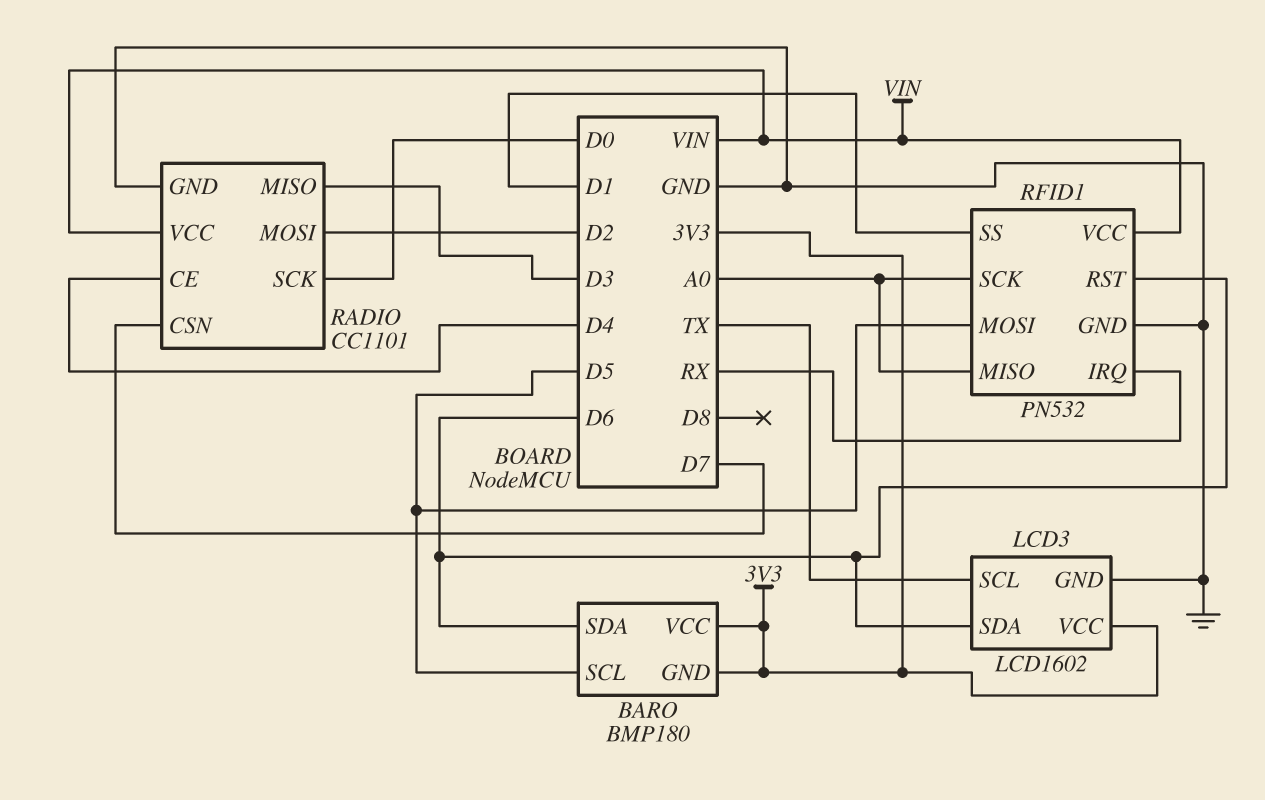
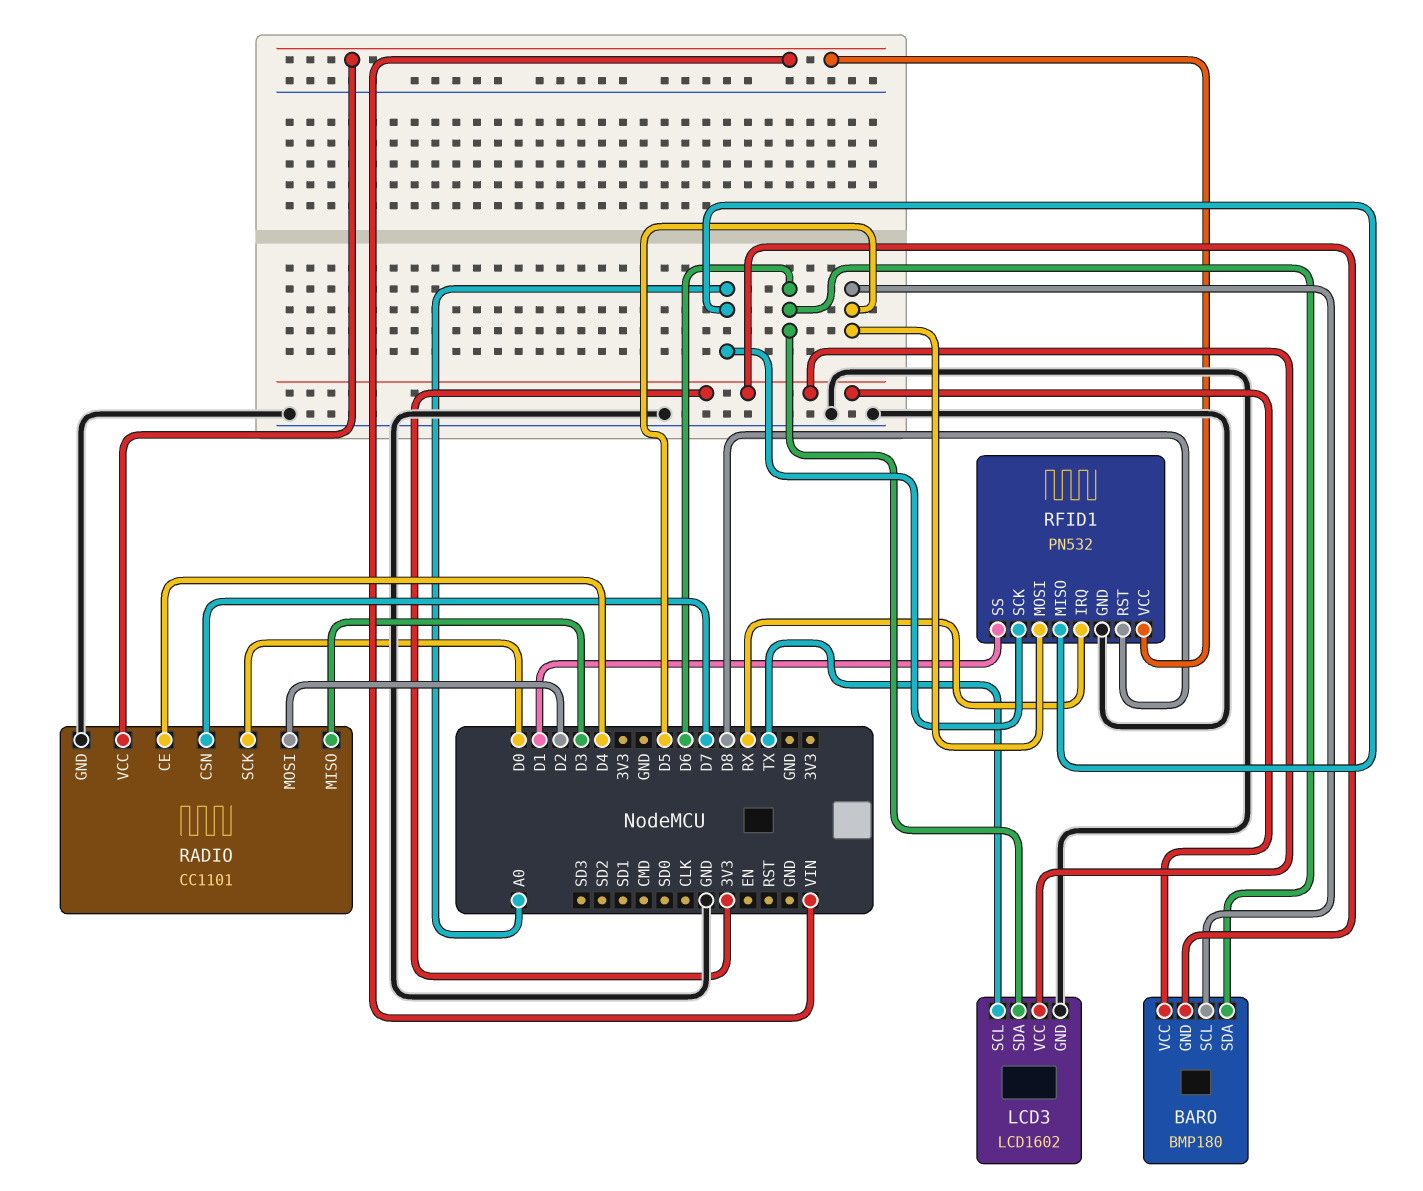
RFID1 pin RST: D6 -> D8

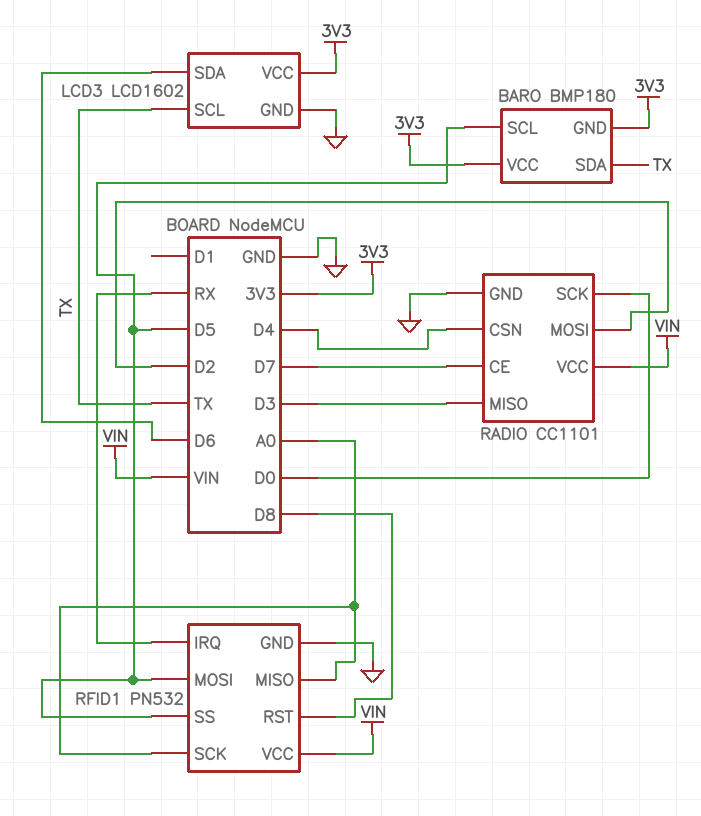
BARO pin SDA: D6 -> TX
RADIO pin CE: D4 -> D7
RADIO pin CSN: D7 -> D4
RFID1 pin SS: D1 -> D5

